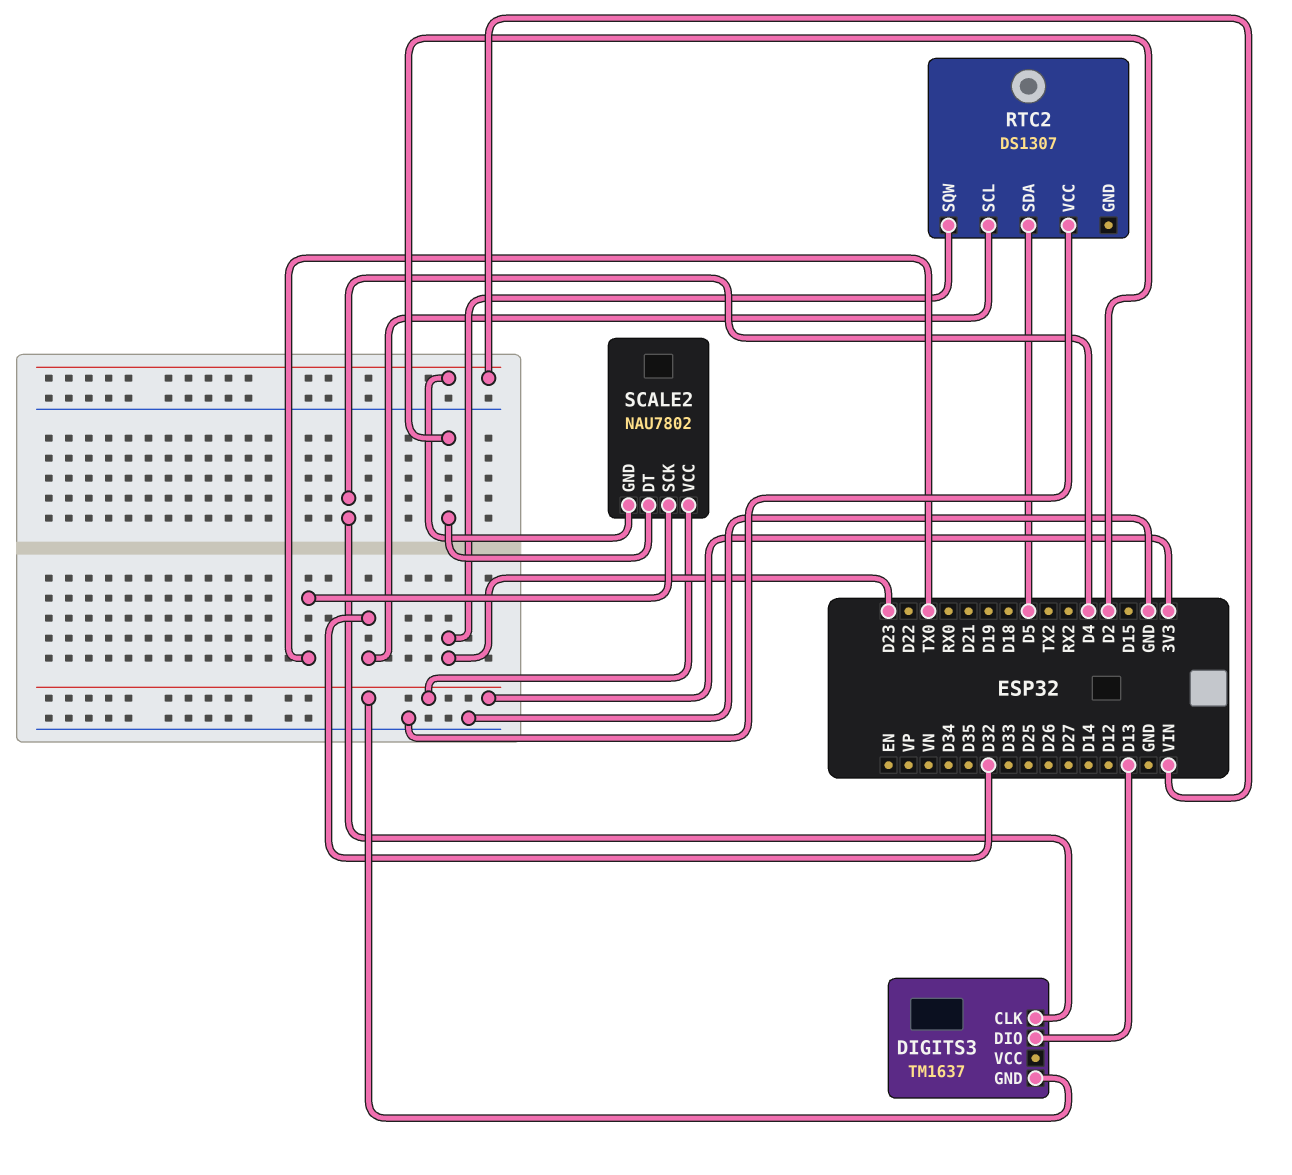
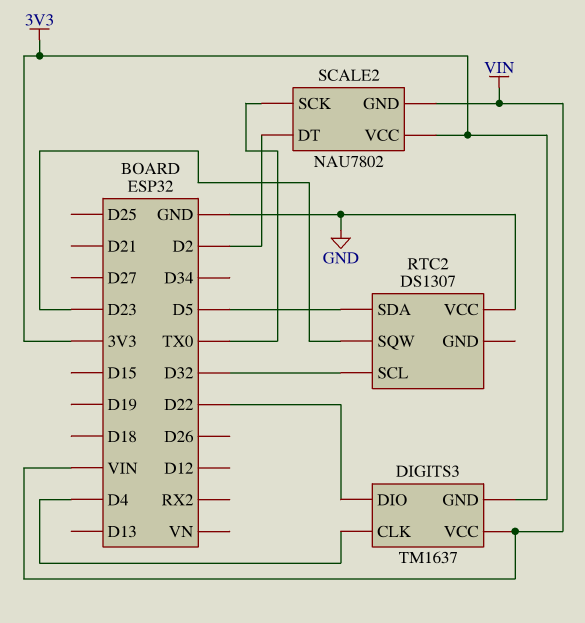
DIGITS3 pin DIO: D13 -> D22
DIGITS3 pin VCC: none -> VIN

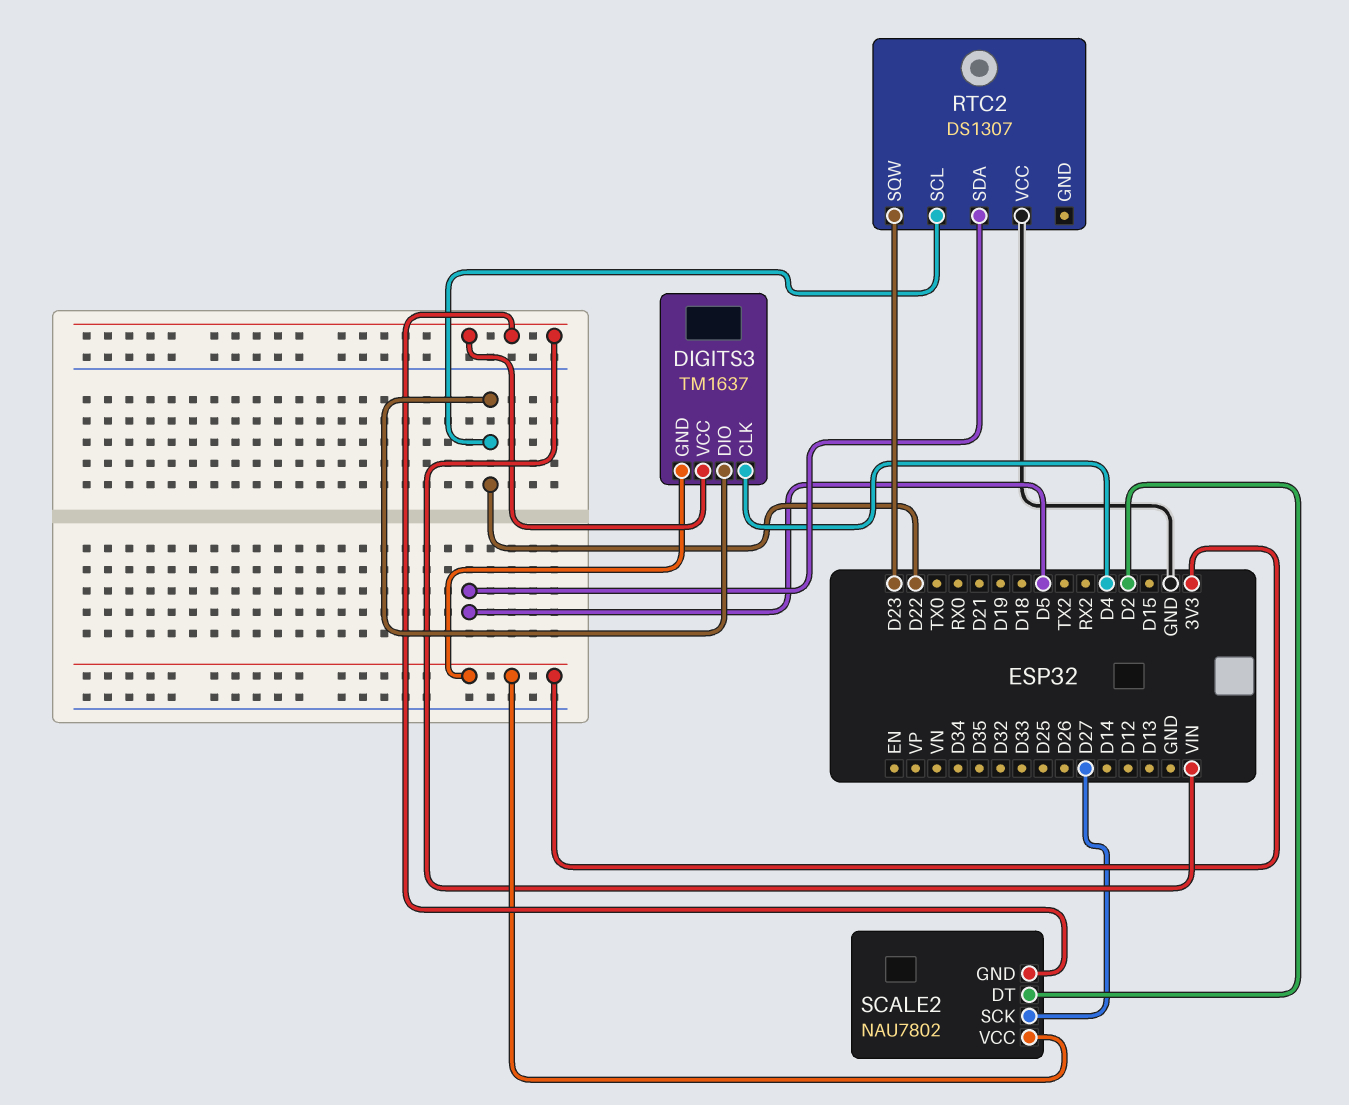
RTC2 pin SCL: D32 -> D22
SCALE2 pin SCK: TX0 -> D27

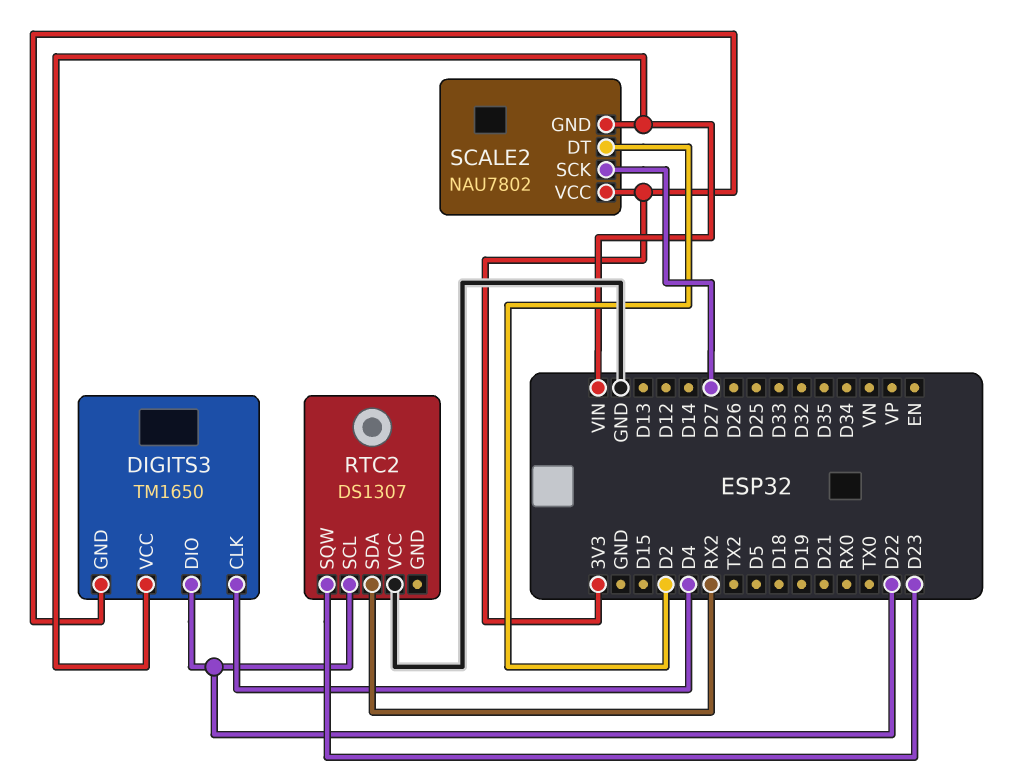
DIGITS3: TM1637 -> TM1650
RTC2 pin SDA: D5 -> RX2

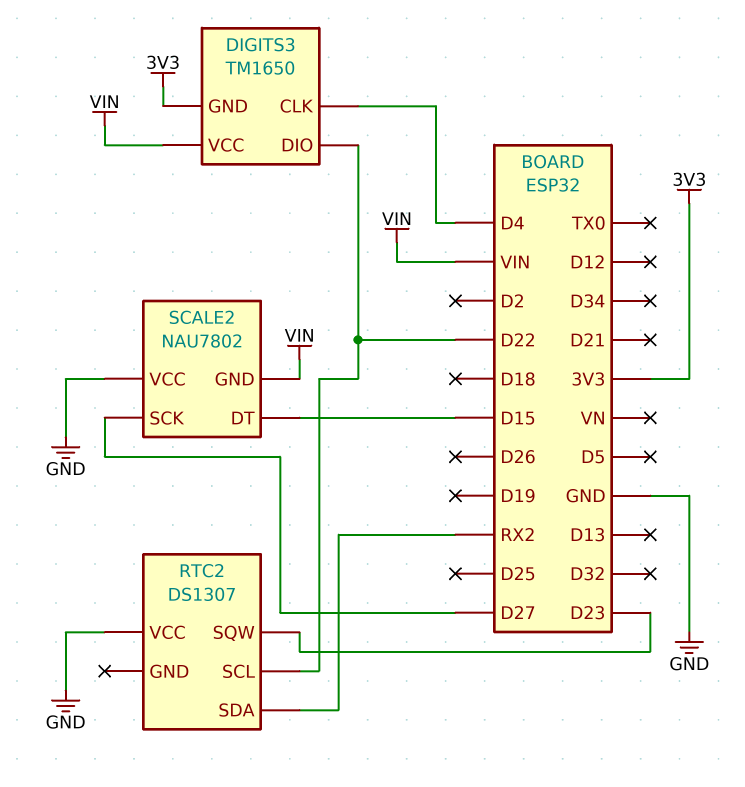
SCALE2 pin DT: D2 -> D15
SCALE2 pin VCC: 3V3 -> GND

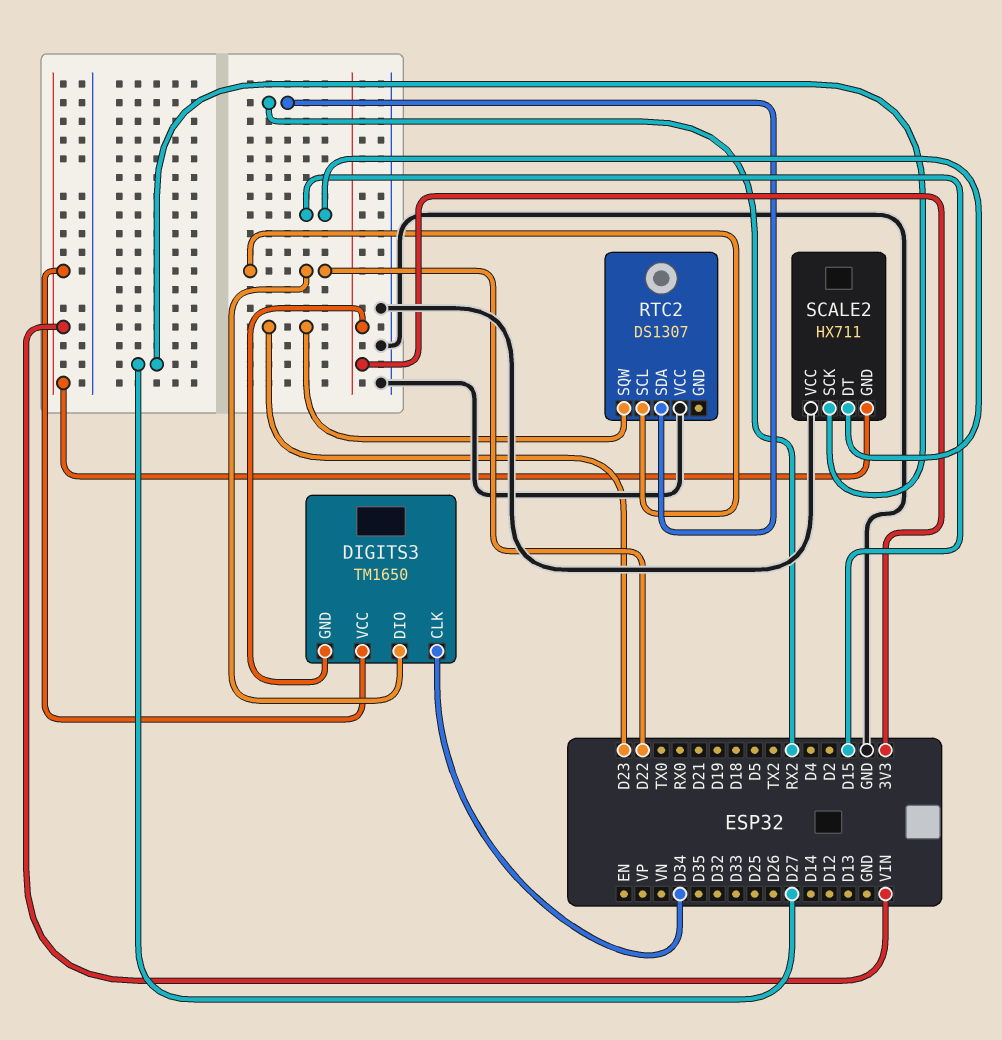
DIGITS3 pin CLK: D4 -> D34
SCALE2: NAU7802 -> HX711

